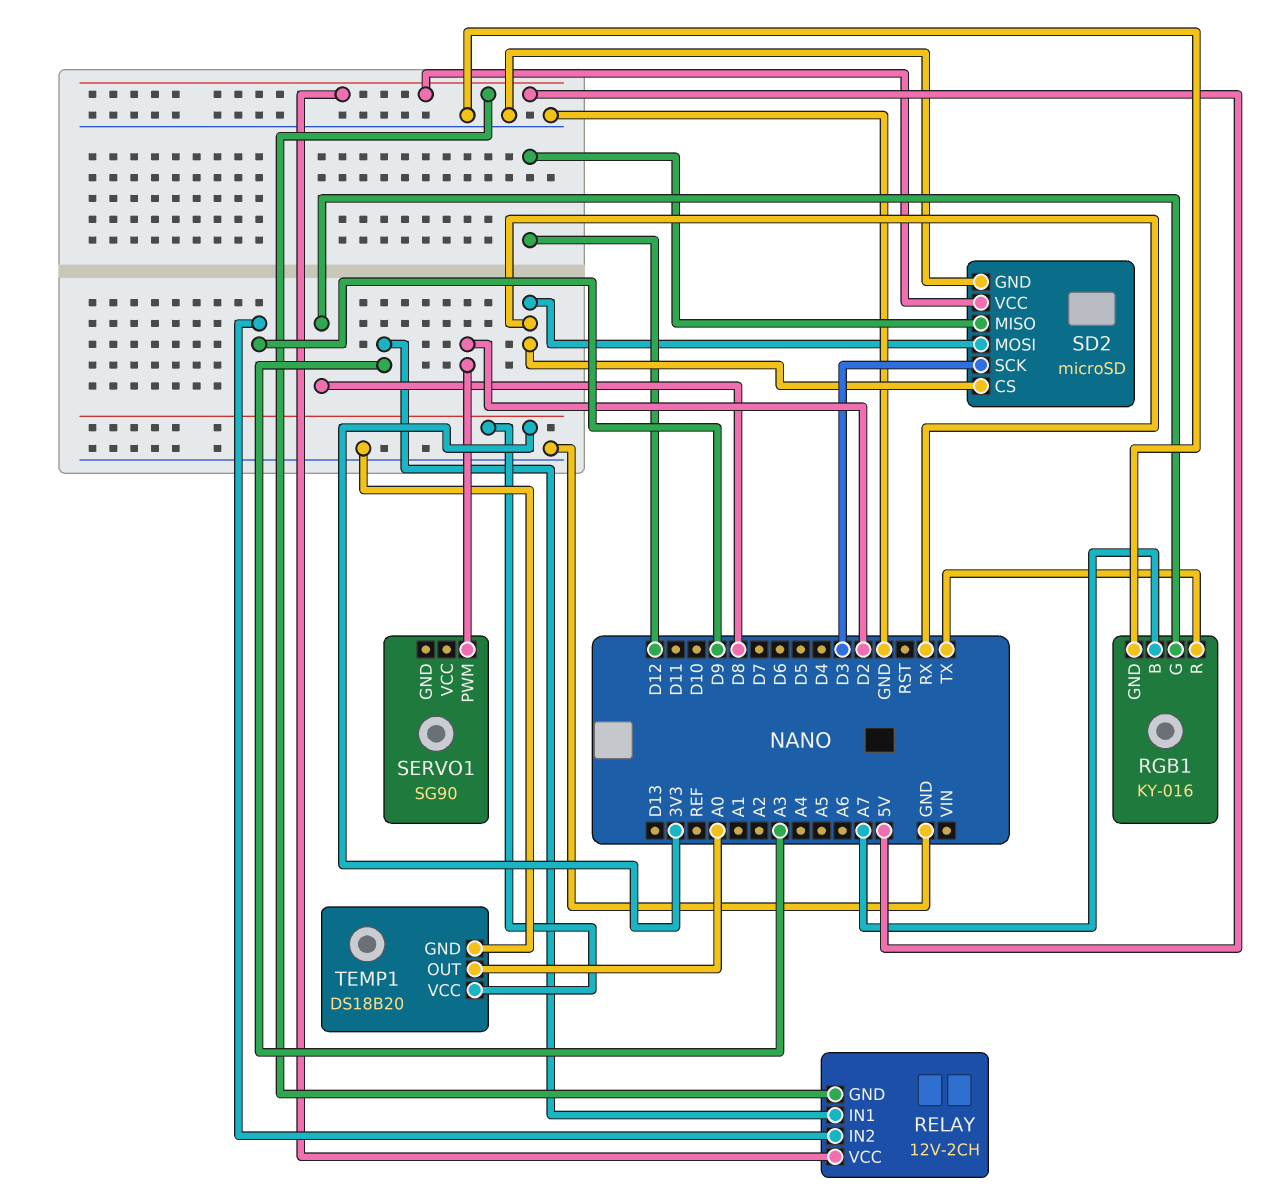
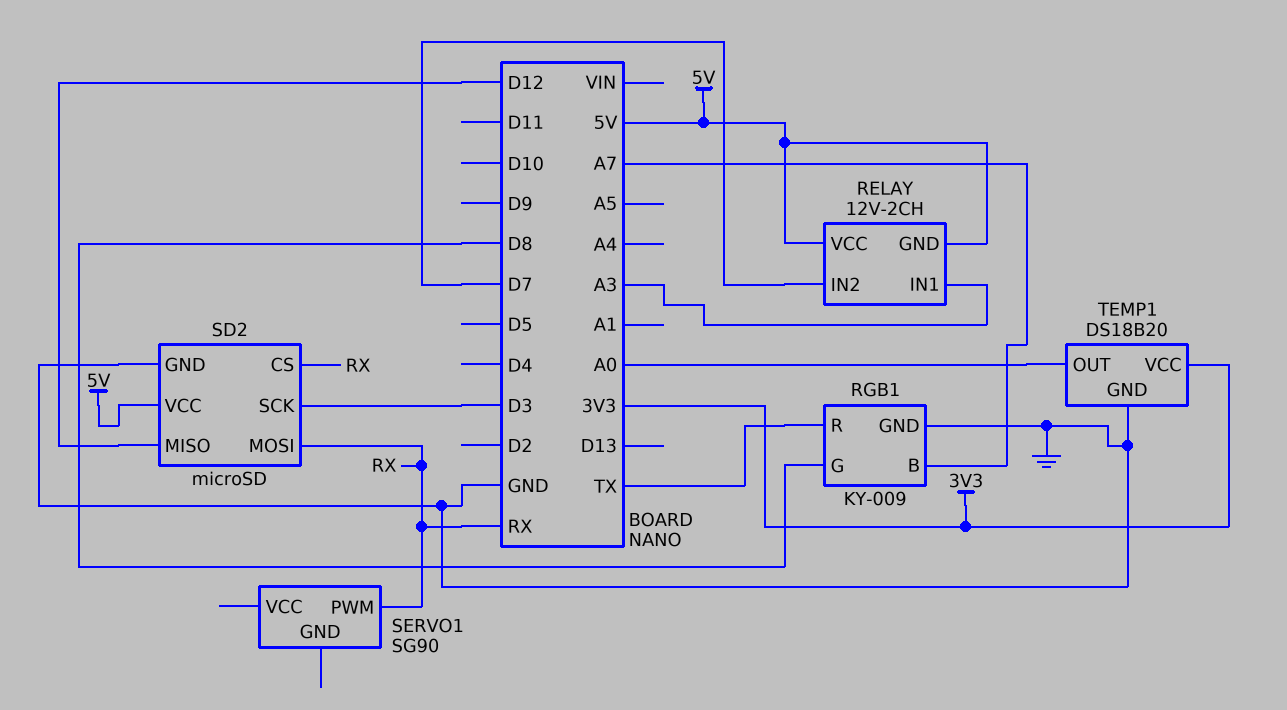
RELAY pin IN2: D9 -> D7
RGB1: KY-016 -> KY-009
SERVO1 pin PWM: D2 -> RX

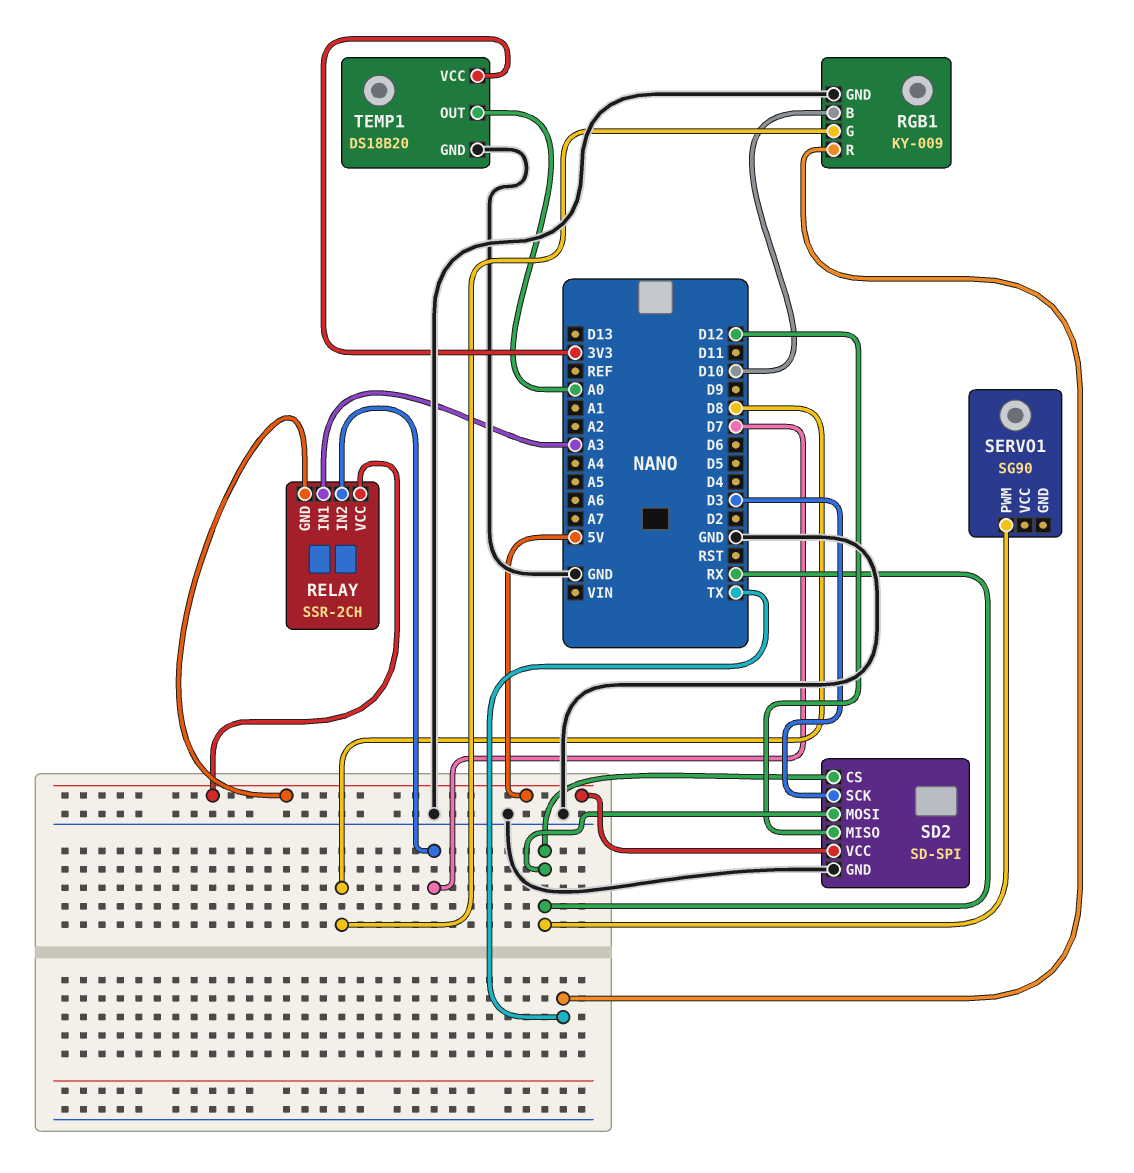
RELAY: 12V-2CH -> SSR-2CH
RGB1 pin B: A7 -> D10
SD2: microSD -> SD-SPI

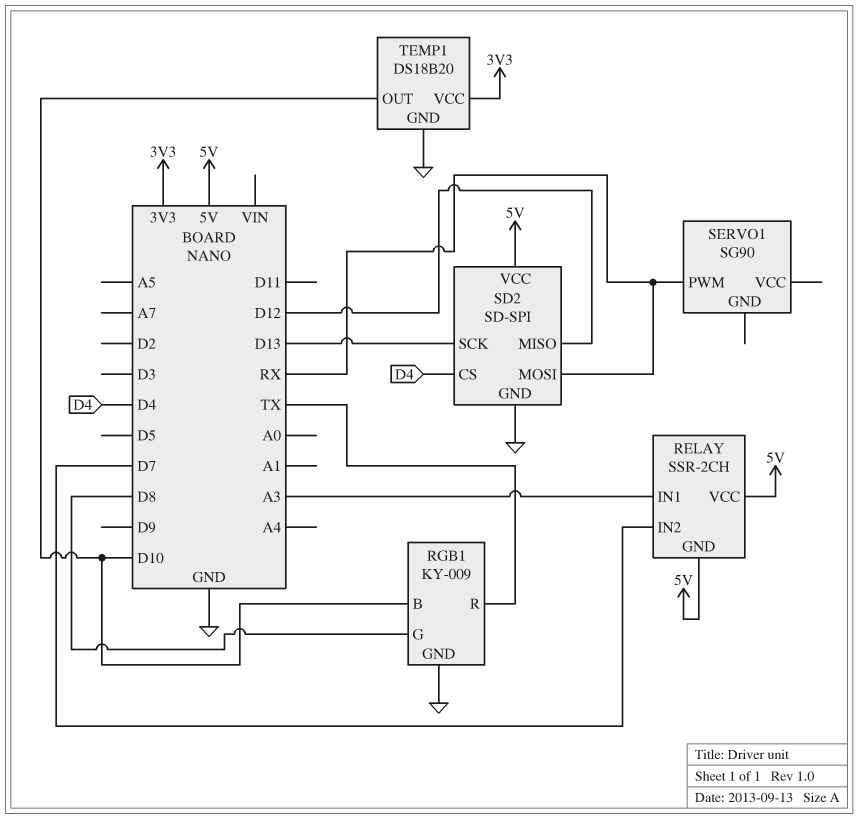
SD2 pin CS: RX -> D4
SD2 pin SCK: D3 -> D13
TEMP1 pin OUT: A0 -> D10

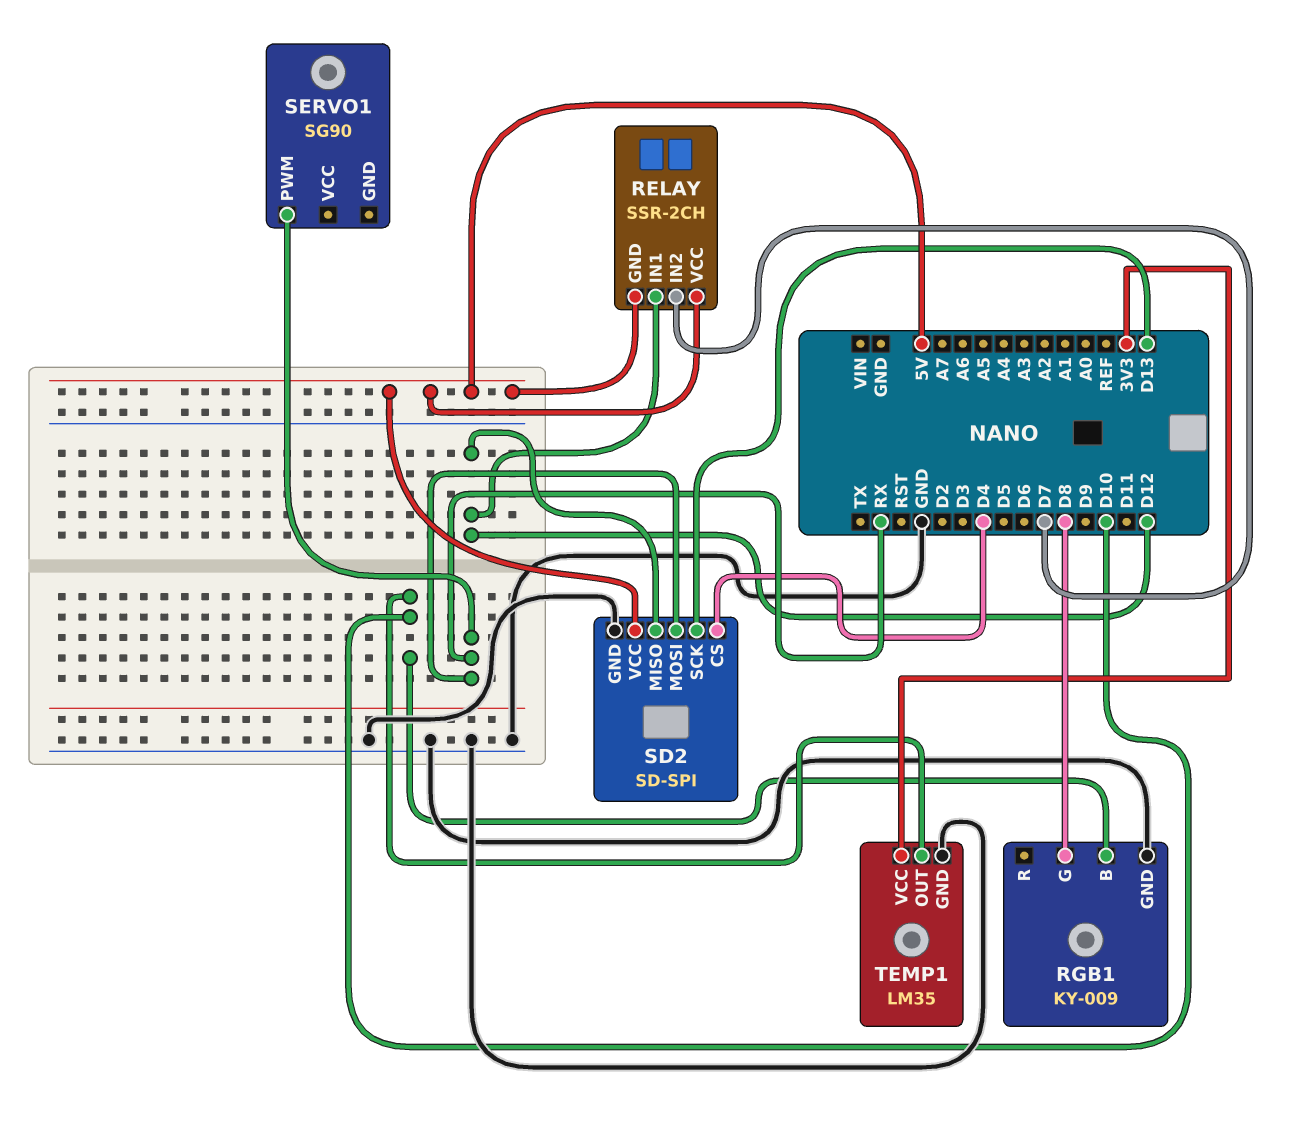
RELAY pin IN1: A3 -> D12
RGB1 pin R: TX -> none
TEMP1: DS18B20 -> LM35

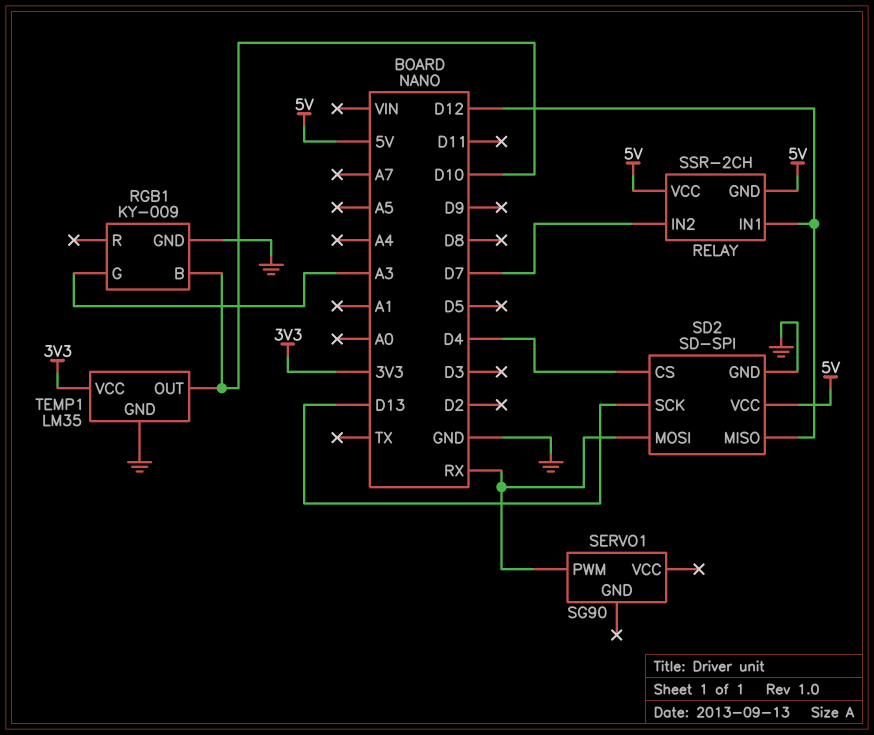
RGB1 pin G: D8 -> A3

